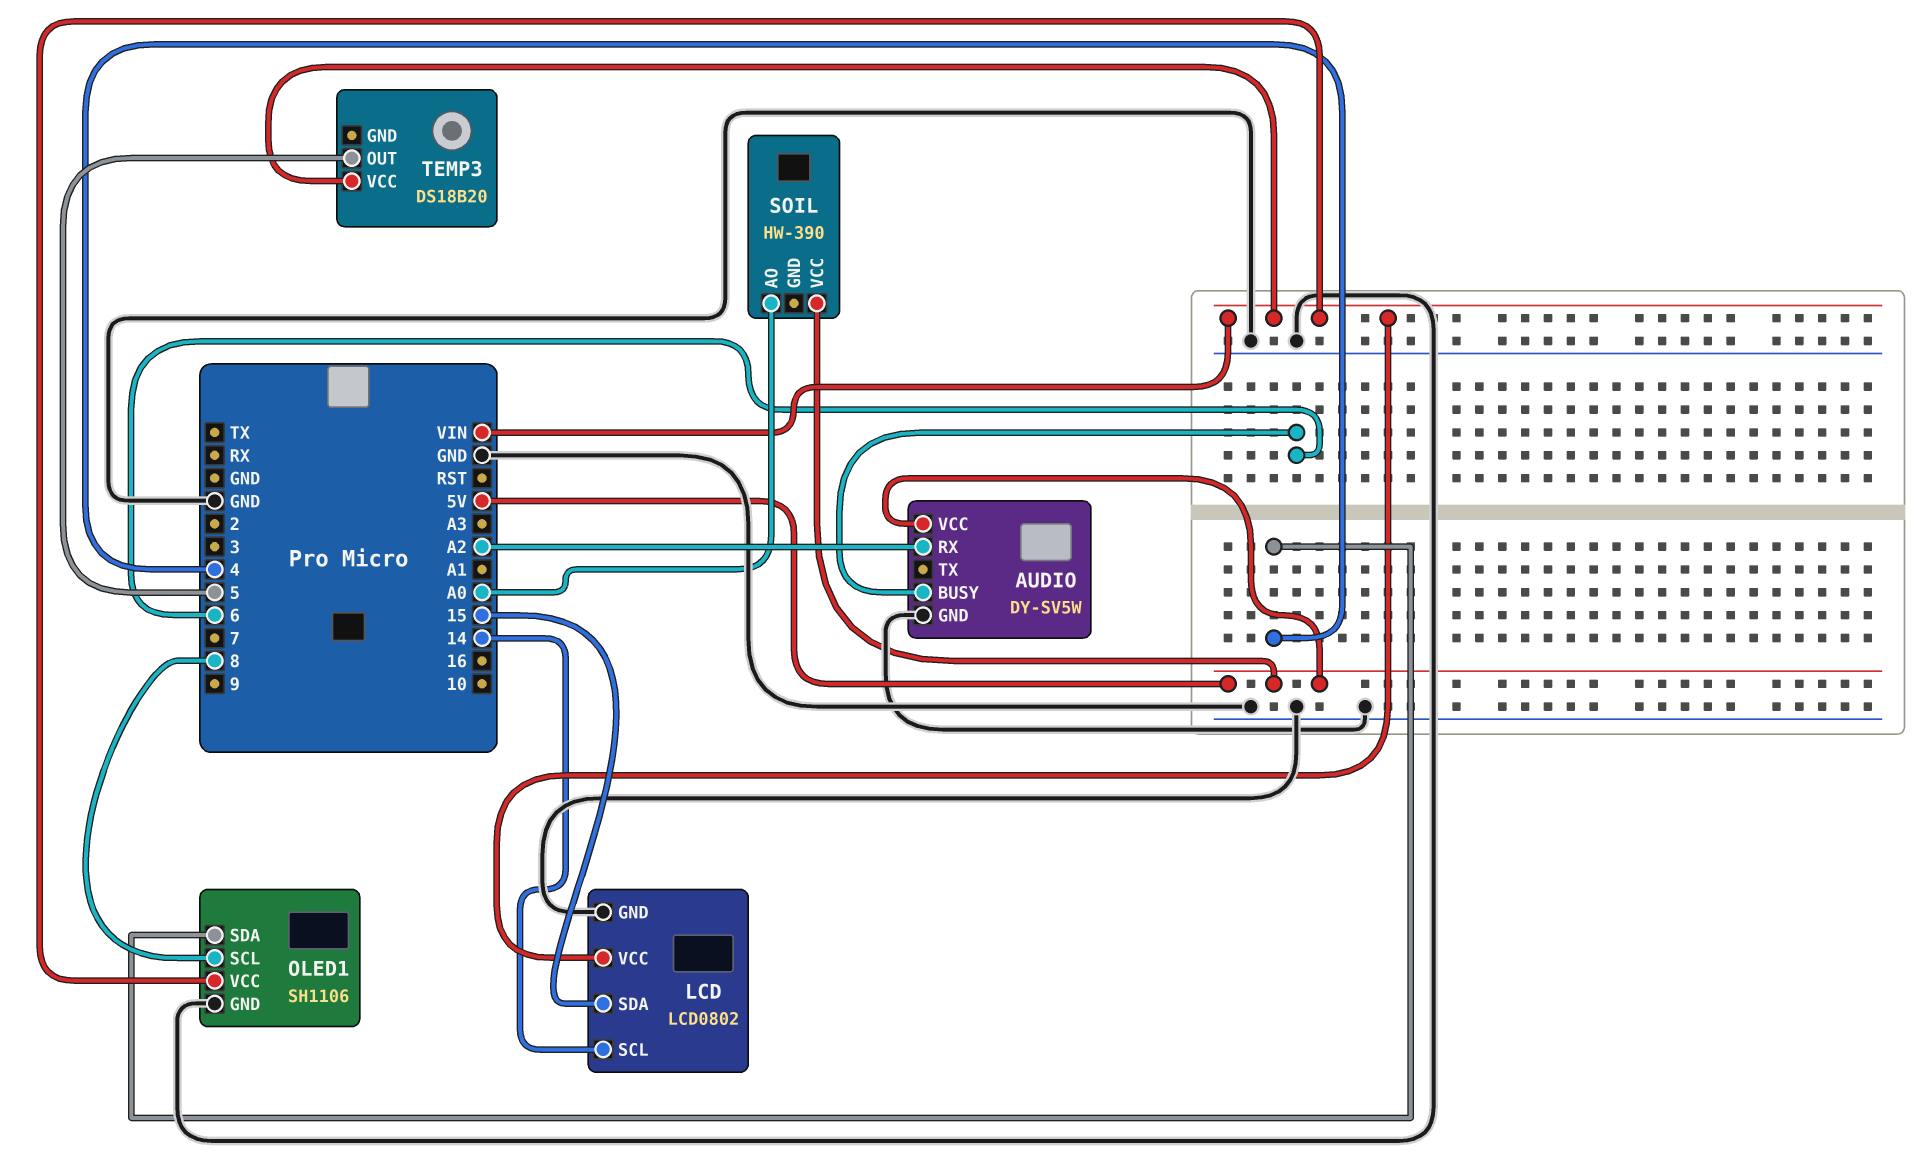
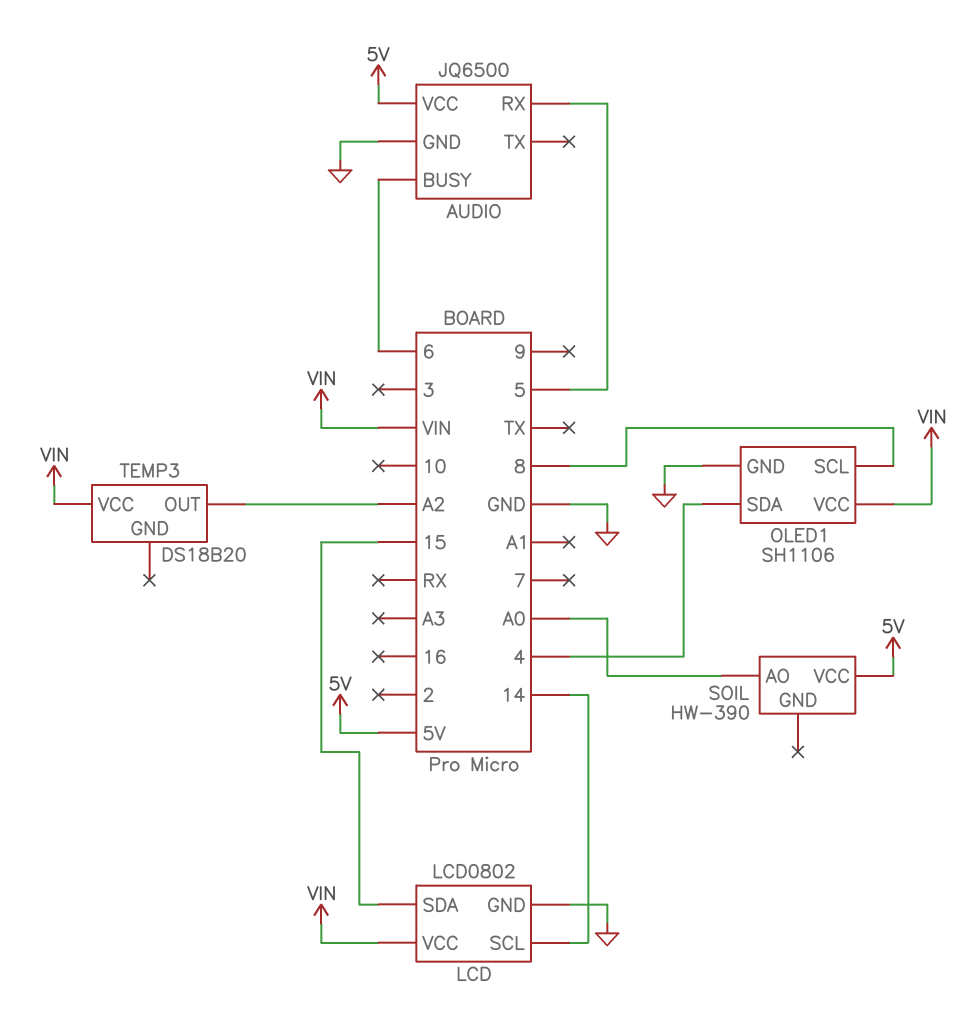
AUDIO: DY-SV5W -> JQ6500
AUDIO pin RX: A2 -> 5
TEMP3 pin OUT: 5 -> A2

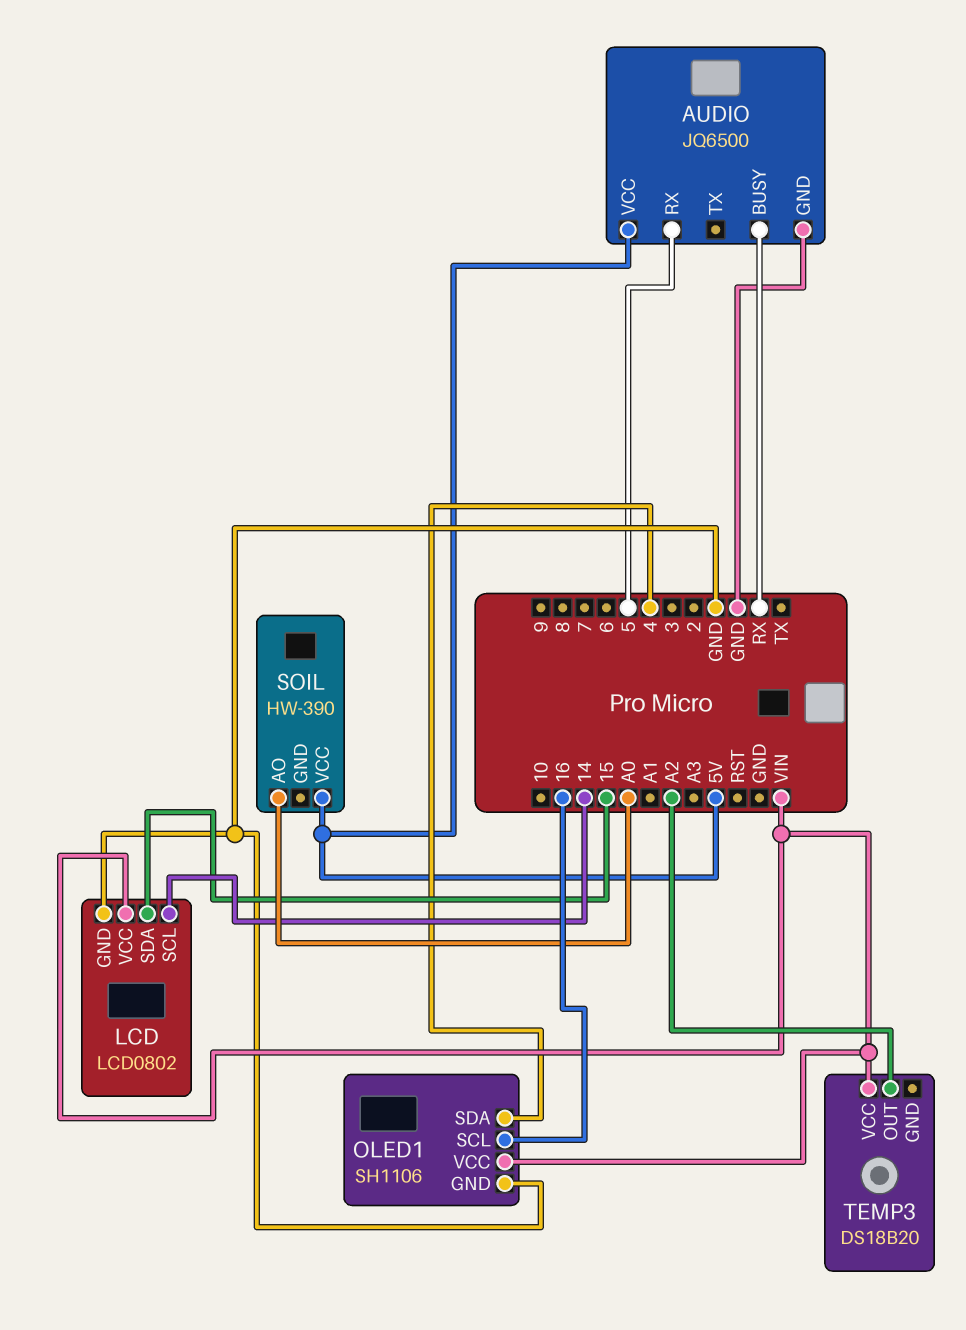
AUDIO pin BUSY: 6 -> RX
OLED1 pin SCL: 8 -> 16

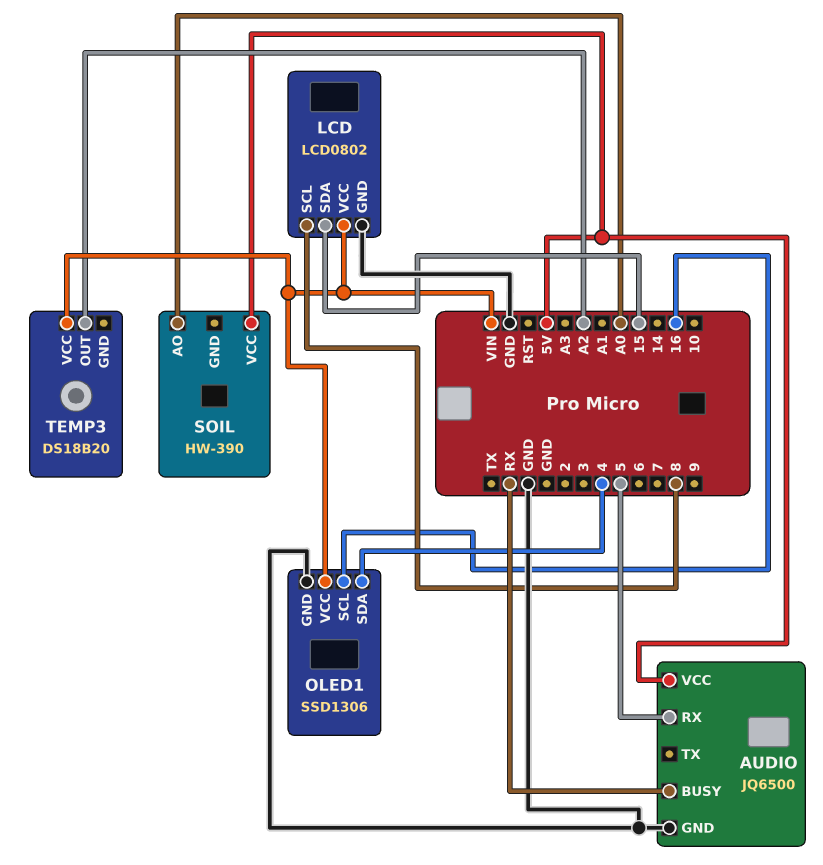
LCD pin SCL: 14 -> 8
OLED1: SH1106 -> SSD1306

